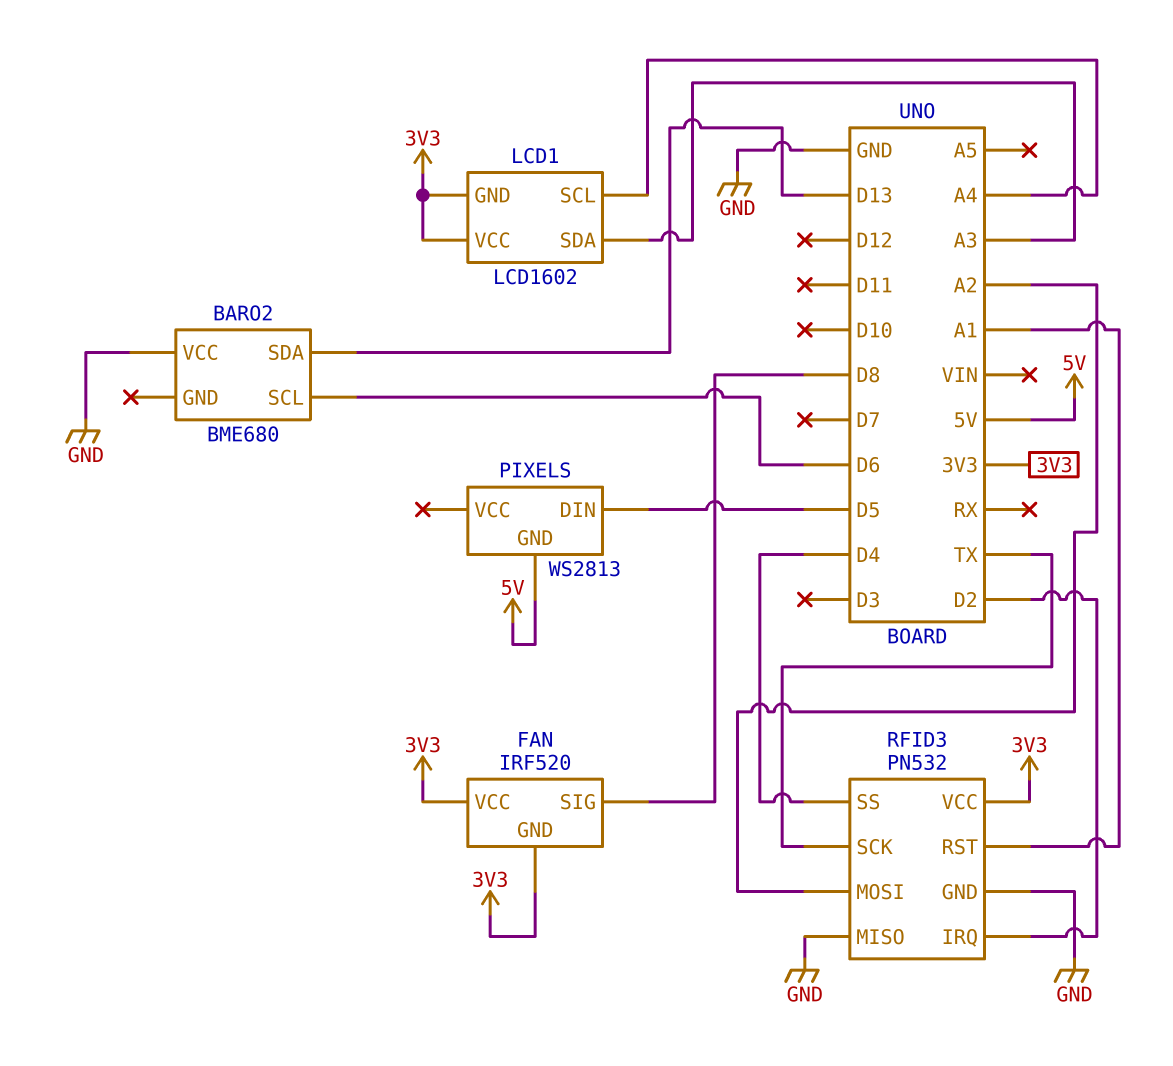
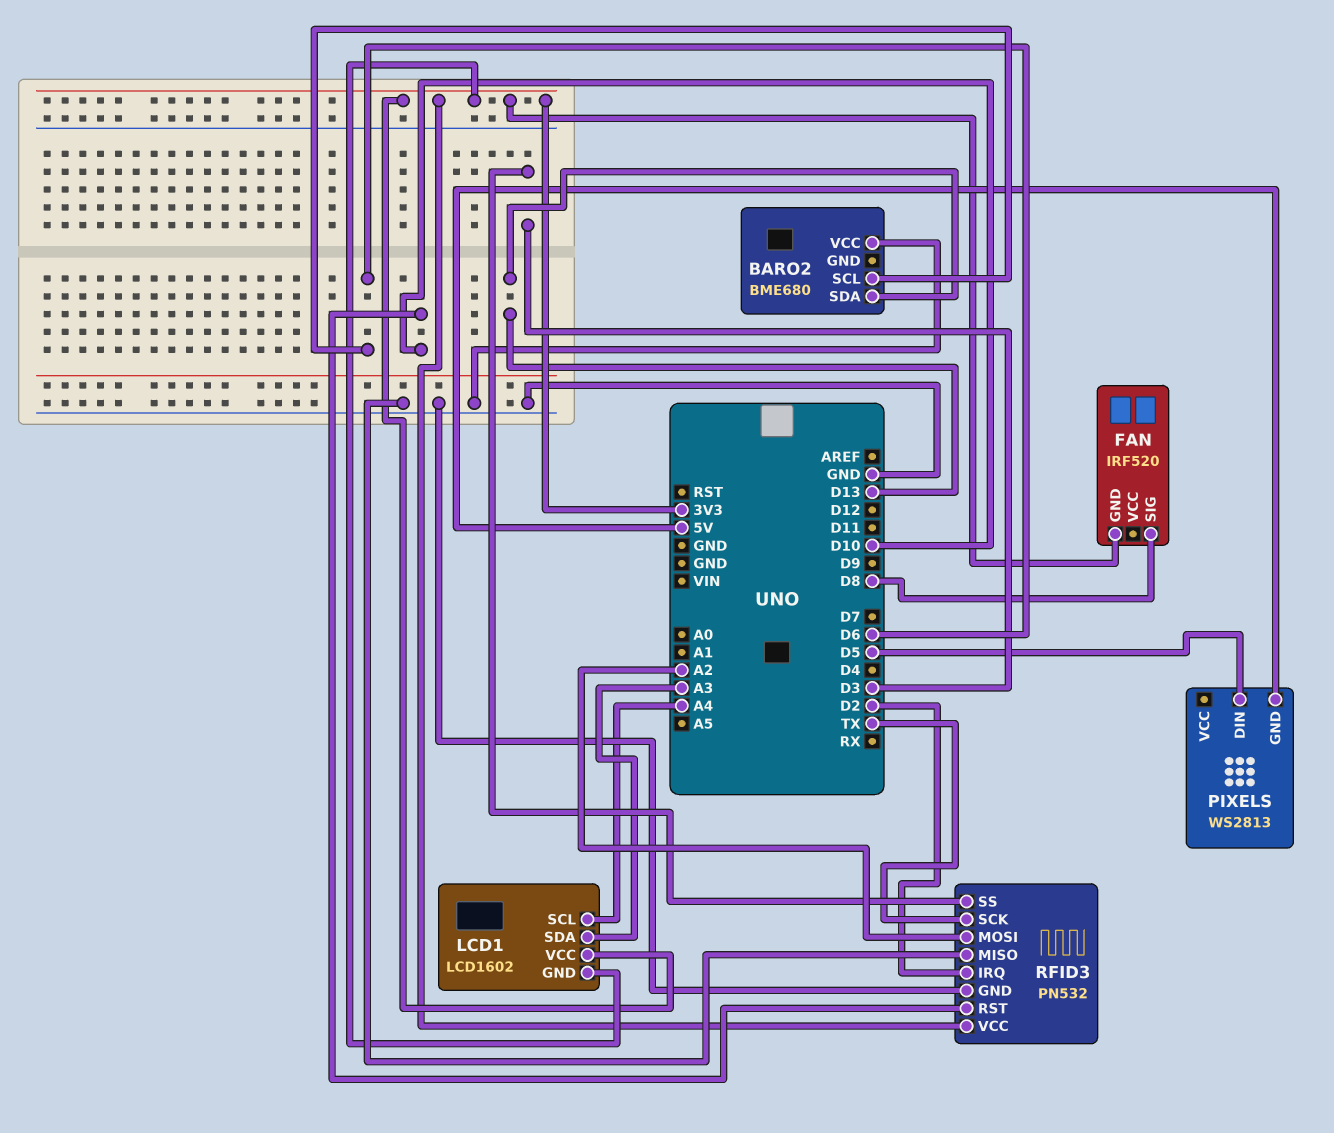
FAN pin VCC: 3V3 -> none
RFID3 pin RST: A1 -> D10
RFID3 pin SS: D4 -> D3

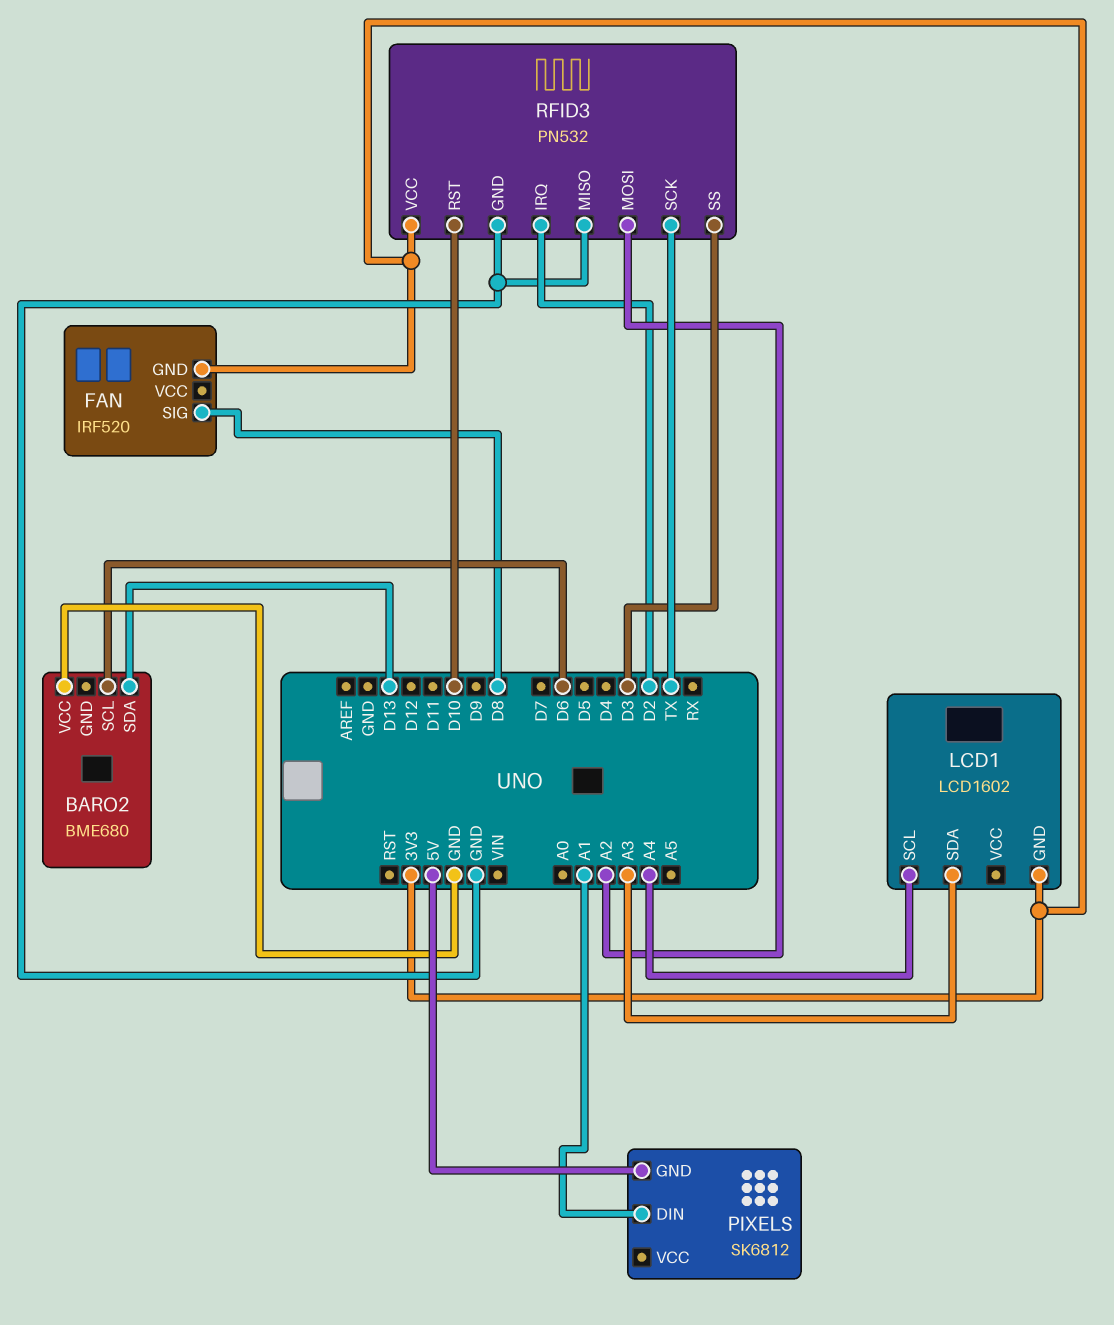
LCD1 pin VCC: 3V3 -> none
PIXELS: WS2813 -> SK6812
PIXELS pin DIN: D5 -> A1

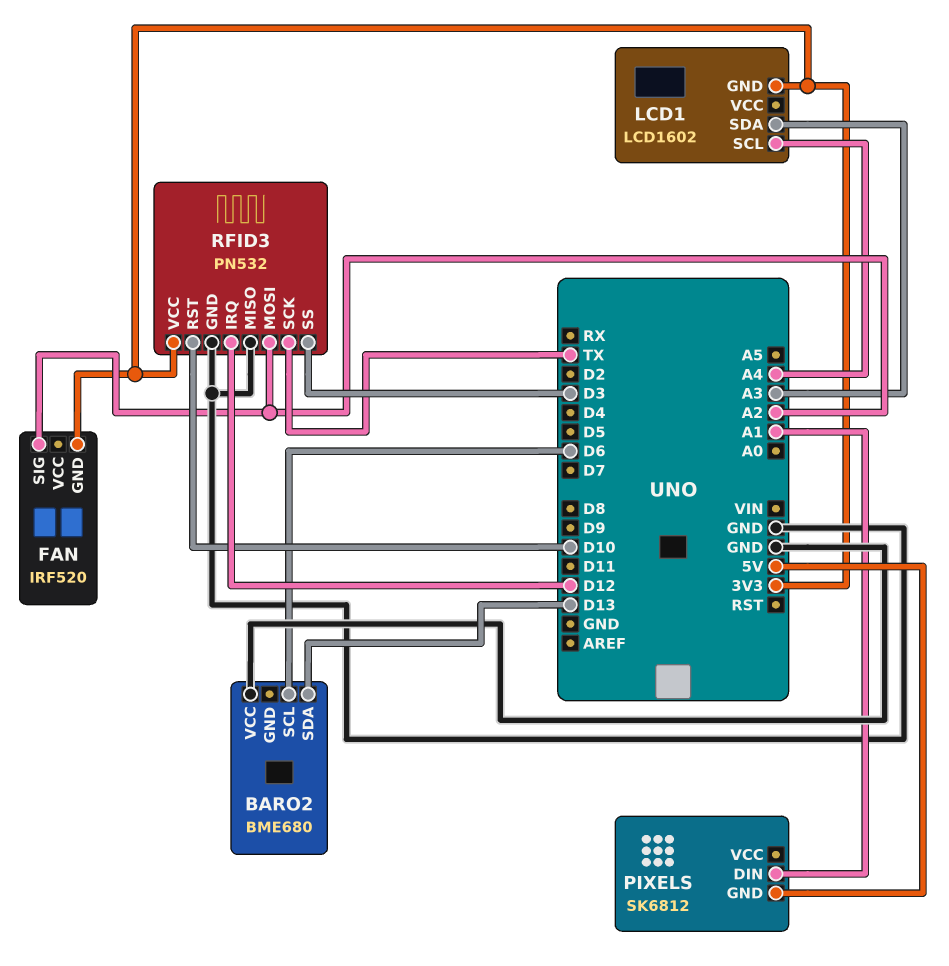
FAN pin SIG: D8 -> A2
RFID3 pin IRQ: D2 -> D12

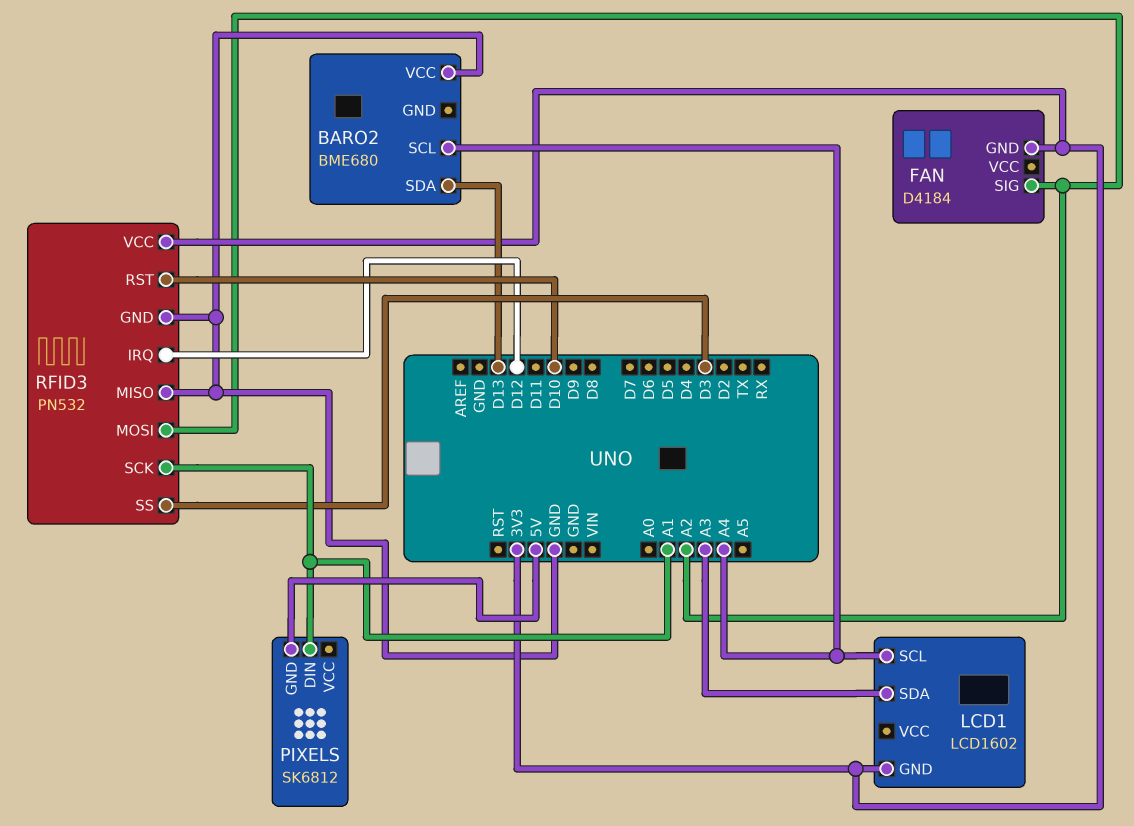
BARO2 pin SCL: D6 -> A4
FAN: IRF520 -> D4184
RFID3 pin SCK: TX -> A1

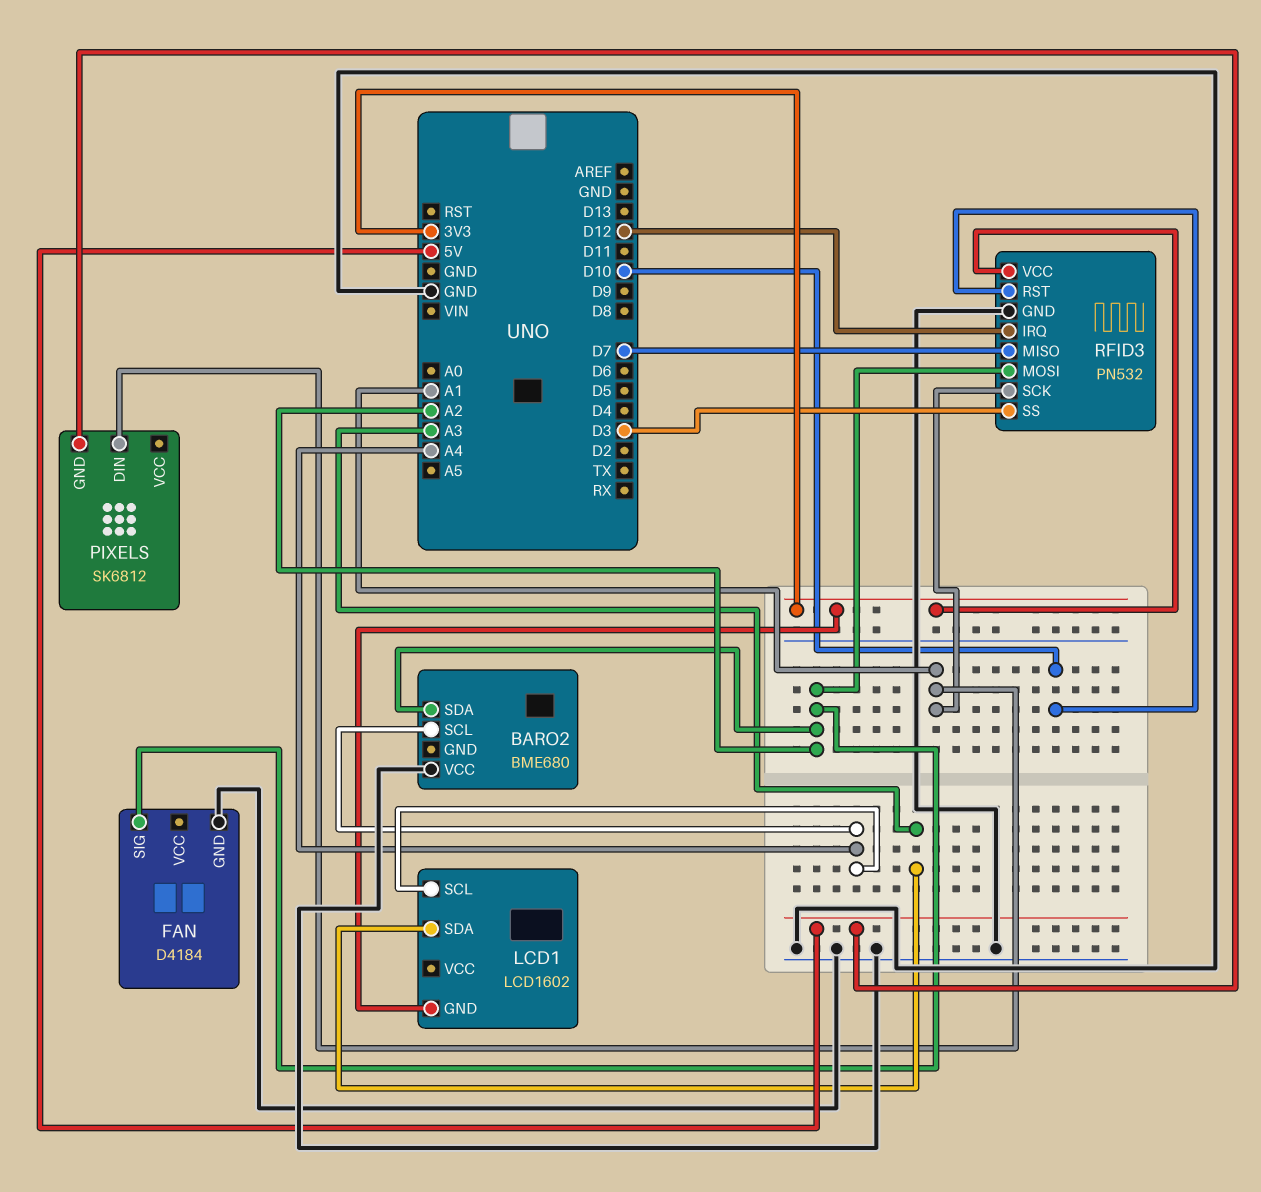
BARO2 pin SDA: D13 -> A2
FAN pin GND: 3V3 -> GND
RFID3 pin MISO: GND -> D7

